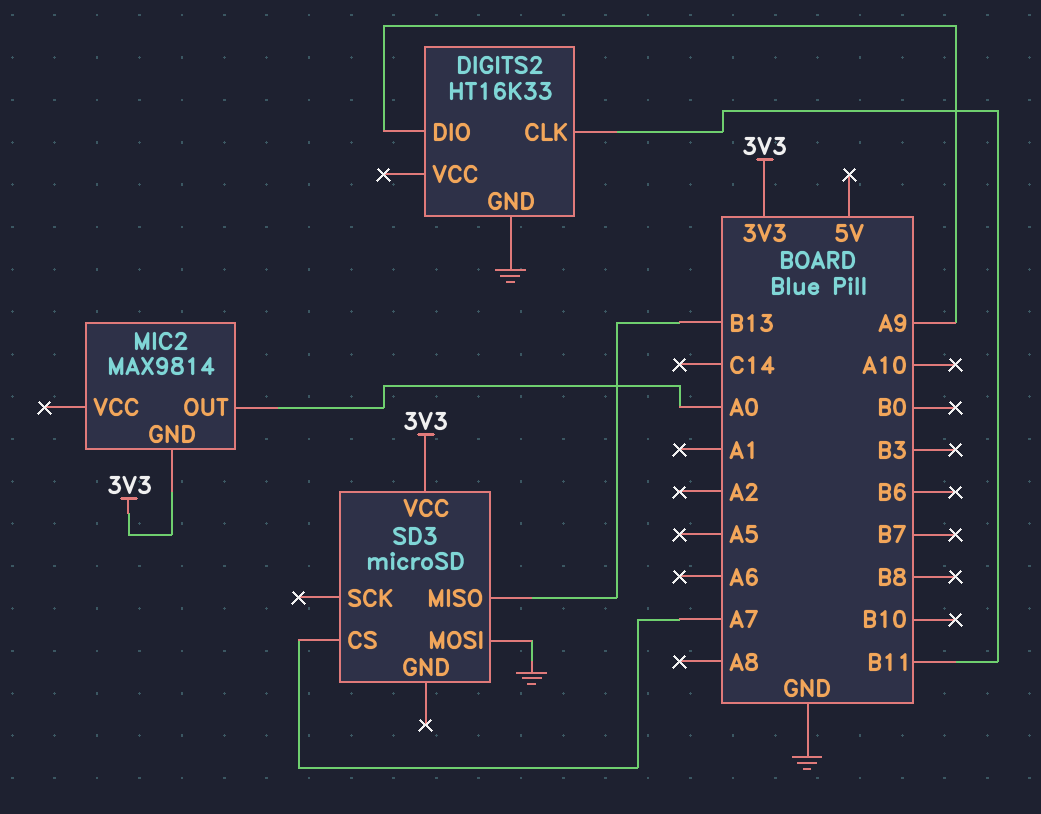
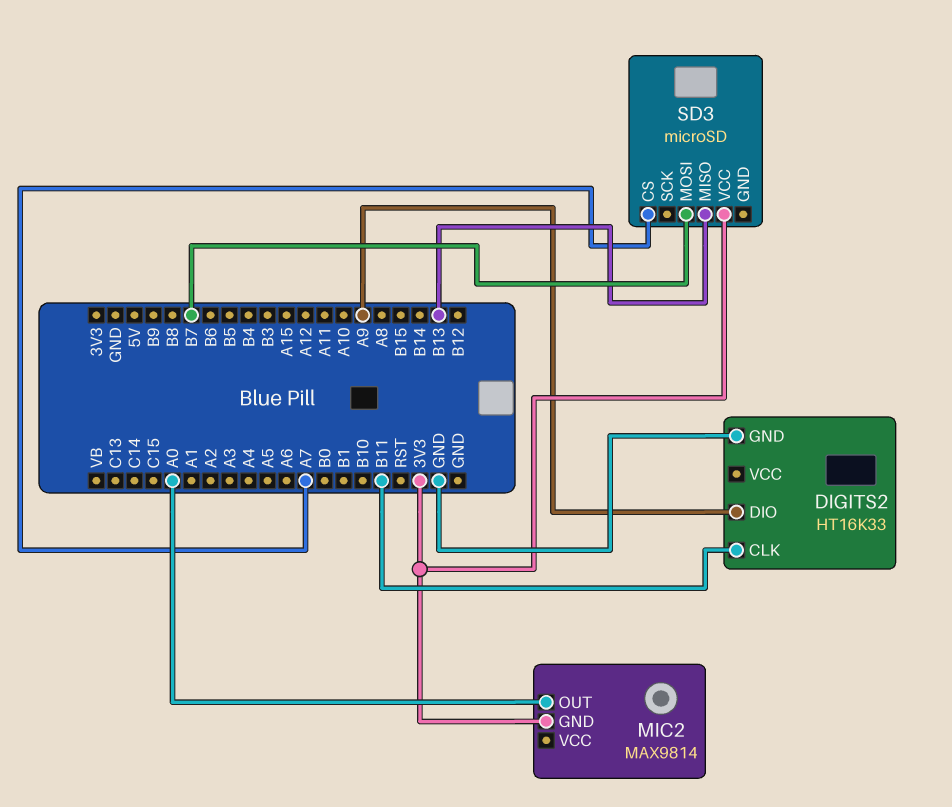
SD3 pin MOSI: GND -> B7

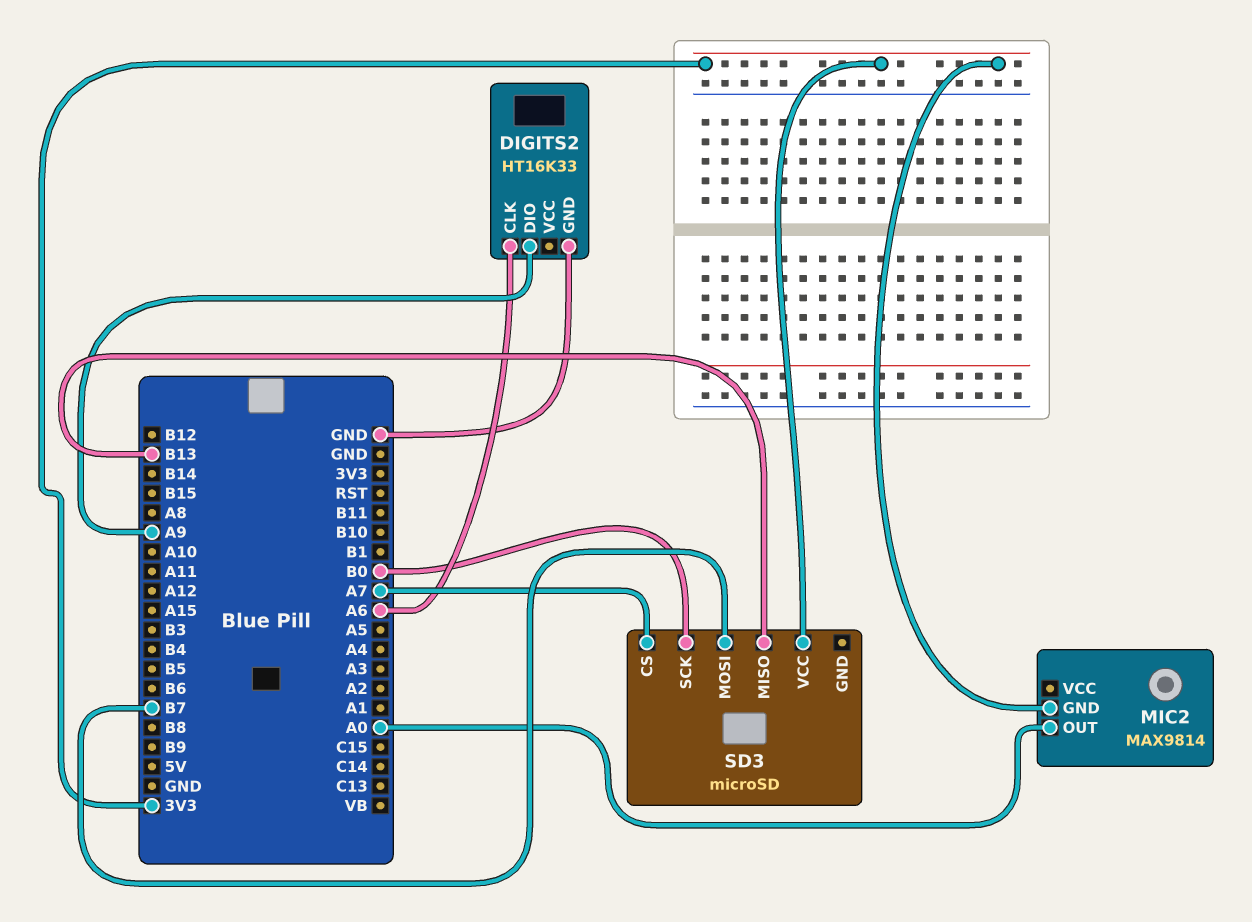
DIGITS2 pin CLK: B11 -> A6
SD3 pin SCK: none -> B0

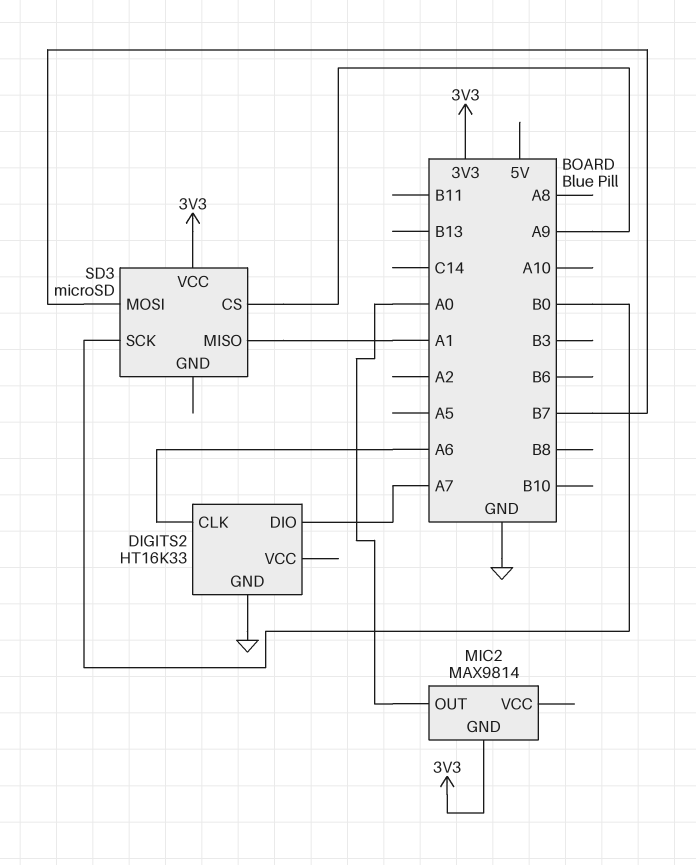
DIGITS2 pin DIO: A9 -> A7
SD3 pin CS: A7 -> A9
SD3 pin MISO: B13 -> A1

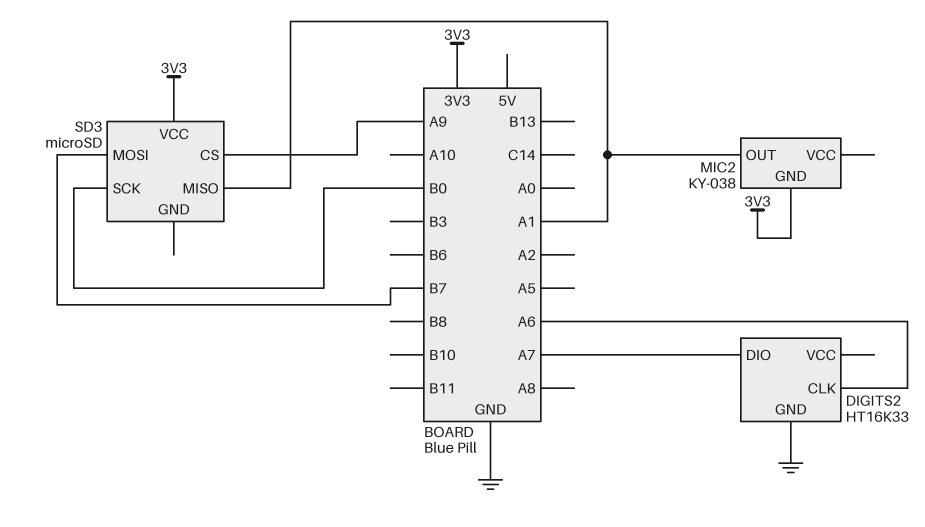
MIC2: MAX9814 -> KY-038
MIC2 pin OUT: A0 -> A1

